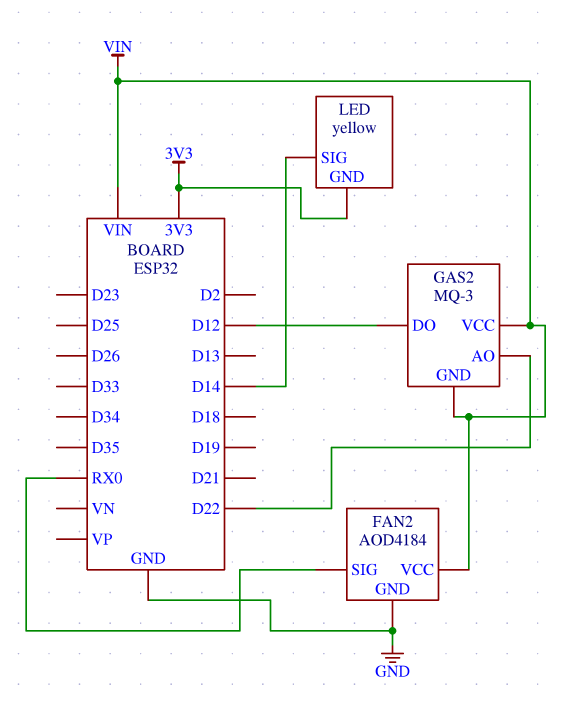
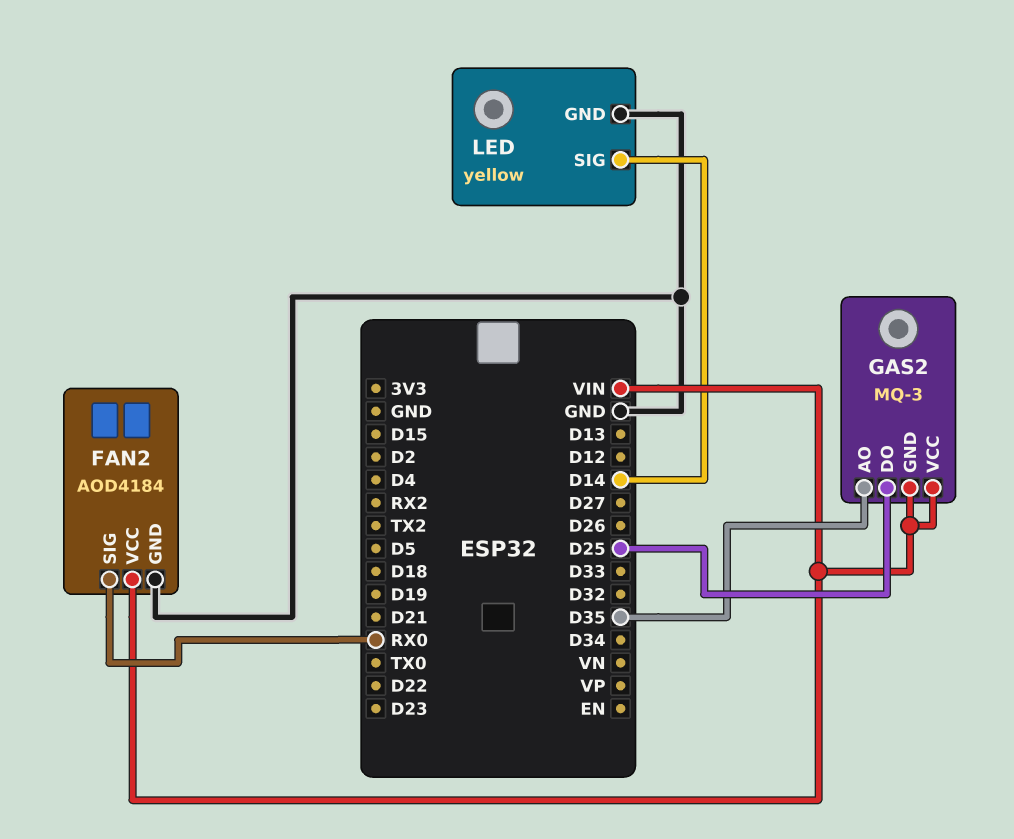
GAS2 pin AO: D22 -> D35
GAS2 pin DO: D12 -> D25
LED pin GND: 3V3 -> GND

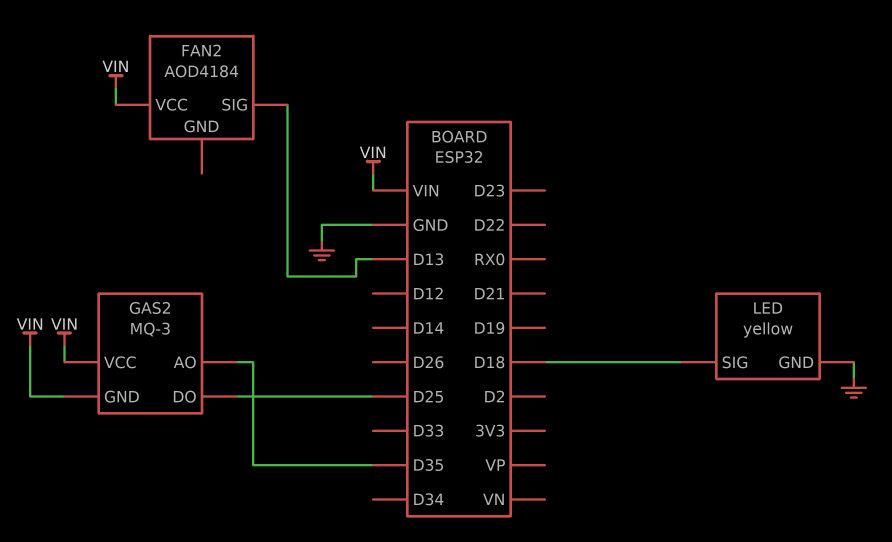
FAN2 pin GND: GND -> none
FAN2 pin SIG: RX0 -> D13
LED pin SIG: D14 -> D18

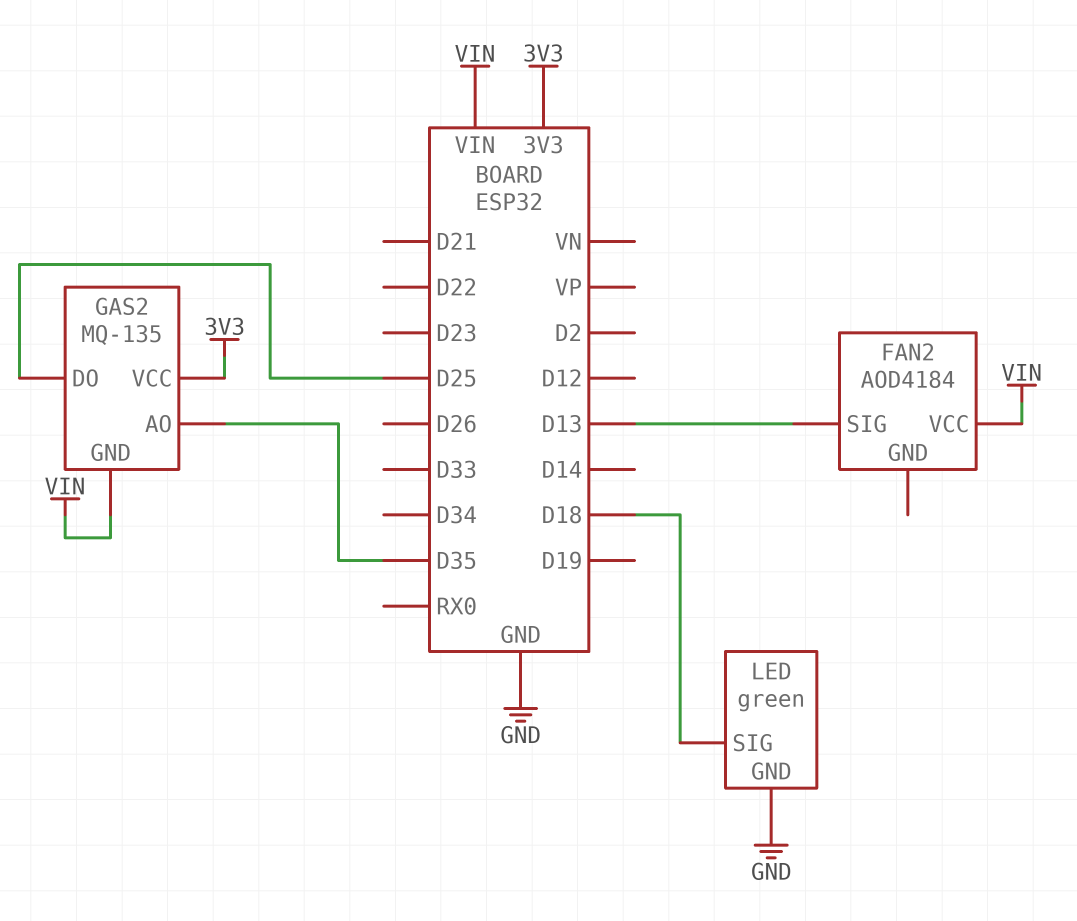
GAS2: MQ-3 -> MQ-135
GAS2 pin VCC: VIN -> 3V3
LED: yellow -> green

